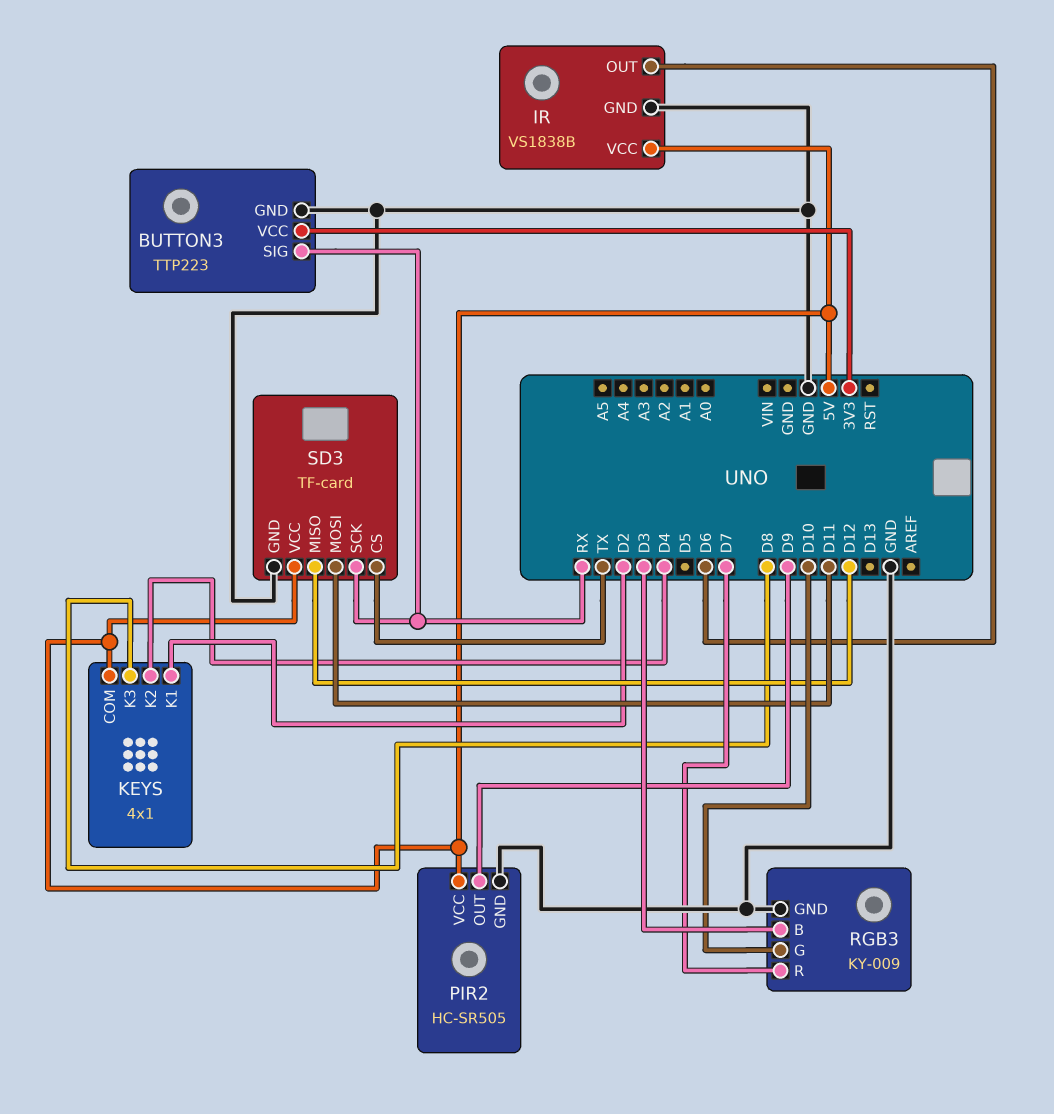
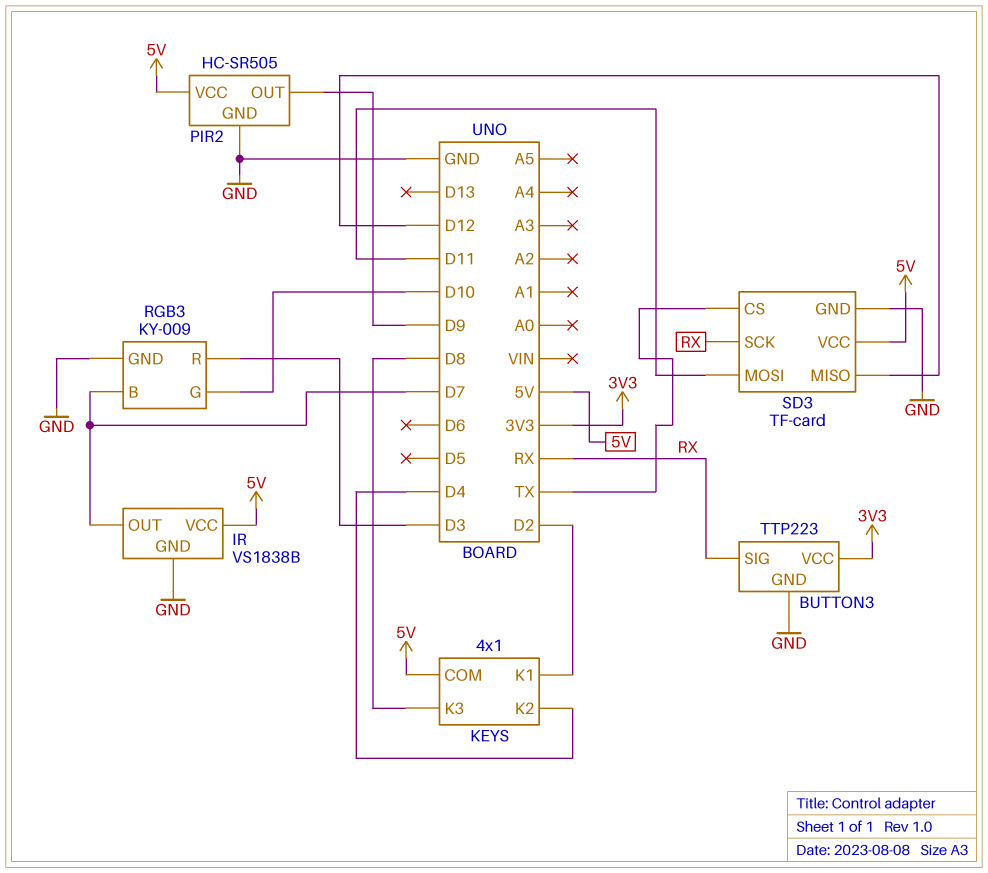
IR pin OUT: D6 -> D7
RGB3 pin B: D3 -> D7
RGB3 pin R: D7 -> D3

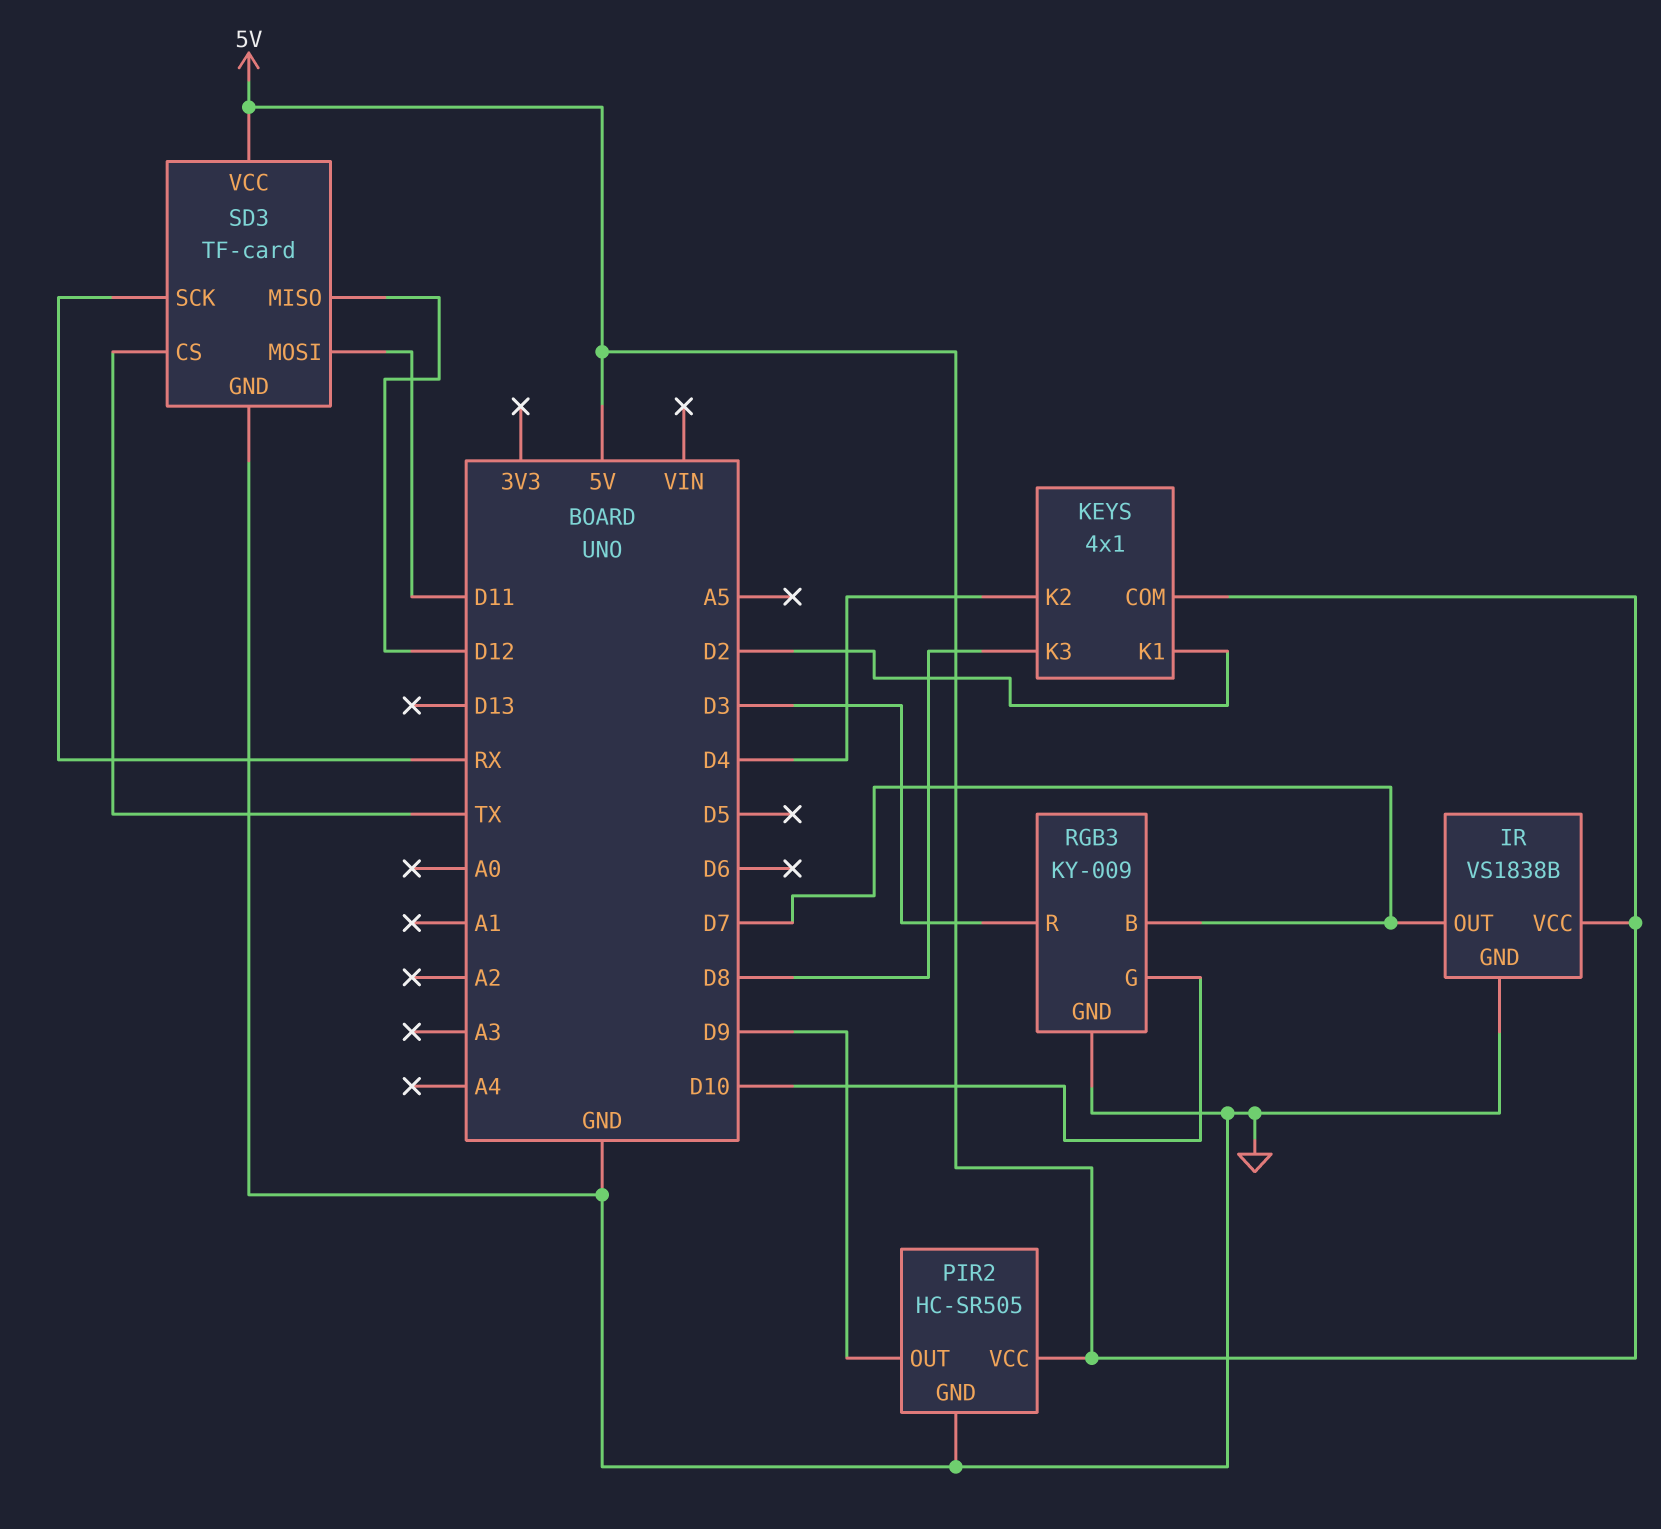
BUTTON3: TTP223 -> none
BUTTON3 pin GND: GND -> none
BUTTON3 pin SIG: RX -> none
BUTTON3 pin VCC: 3V3 -> none

